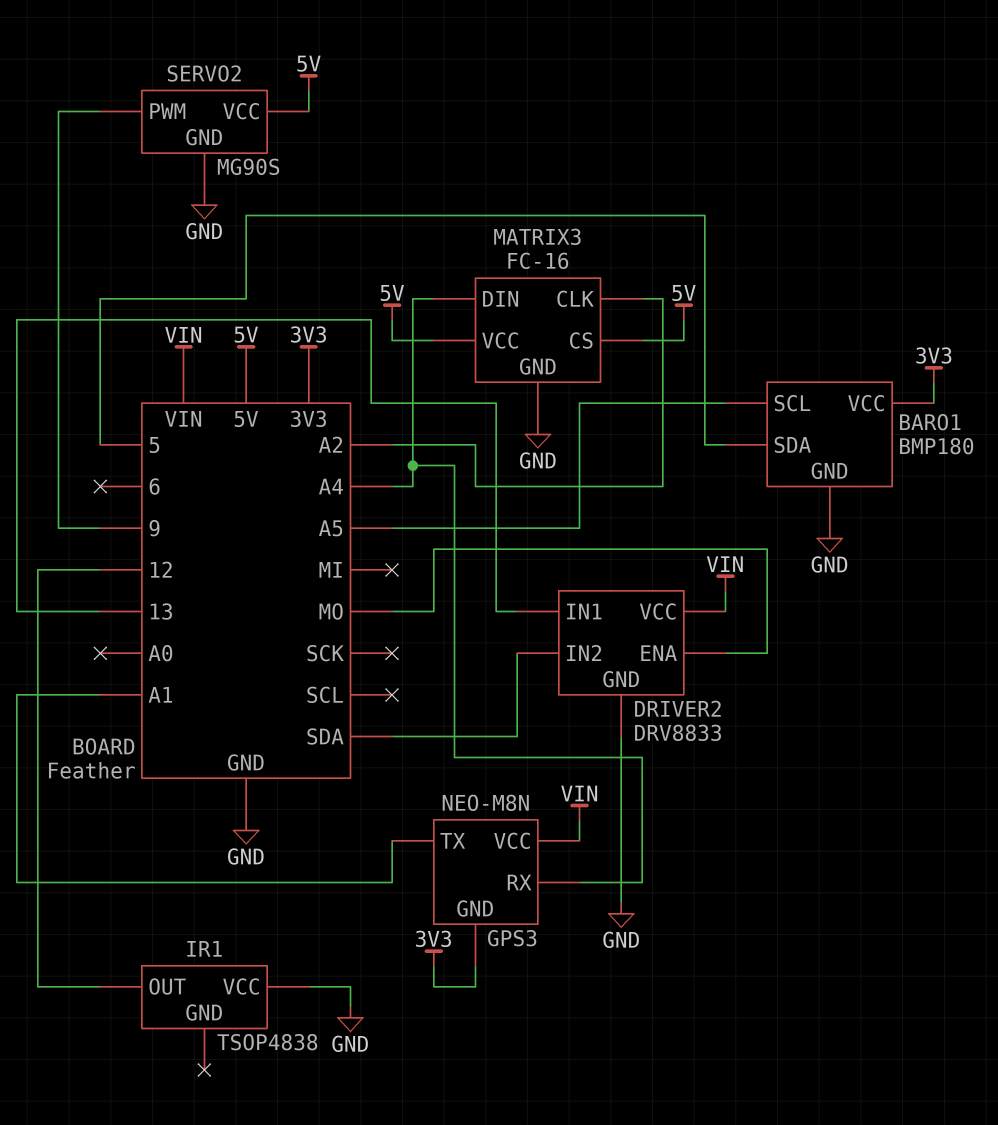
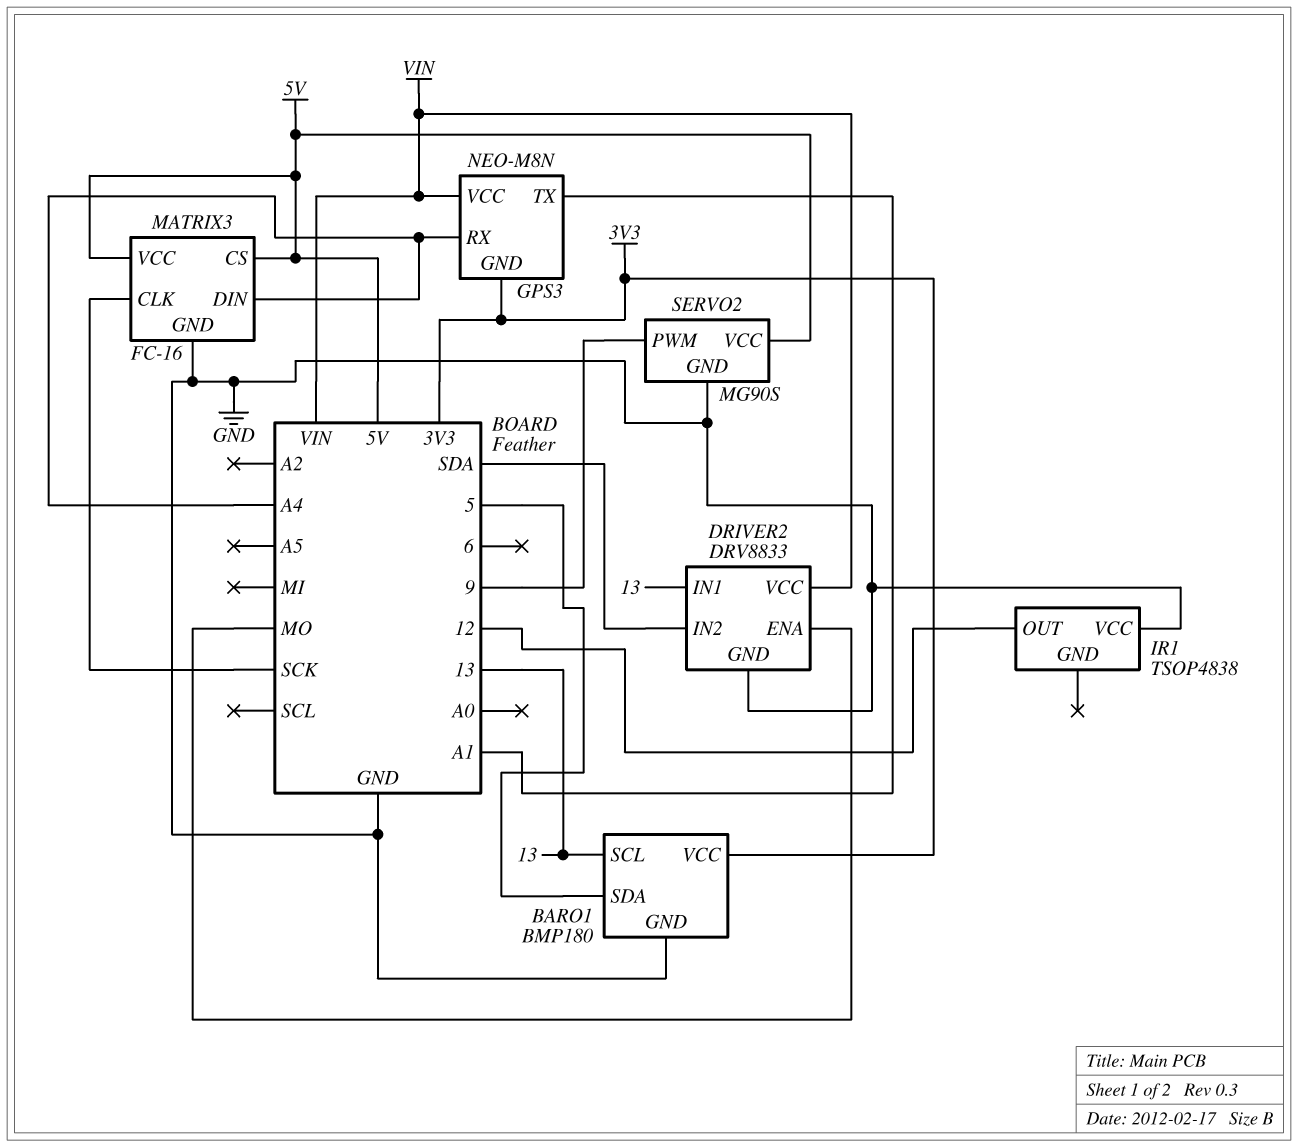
BARO1 pin SCL: A5 -> 13
MATRIX3 pin CLK: A2 -> SCK

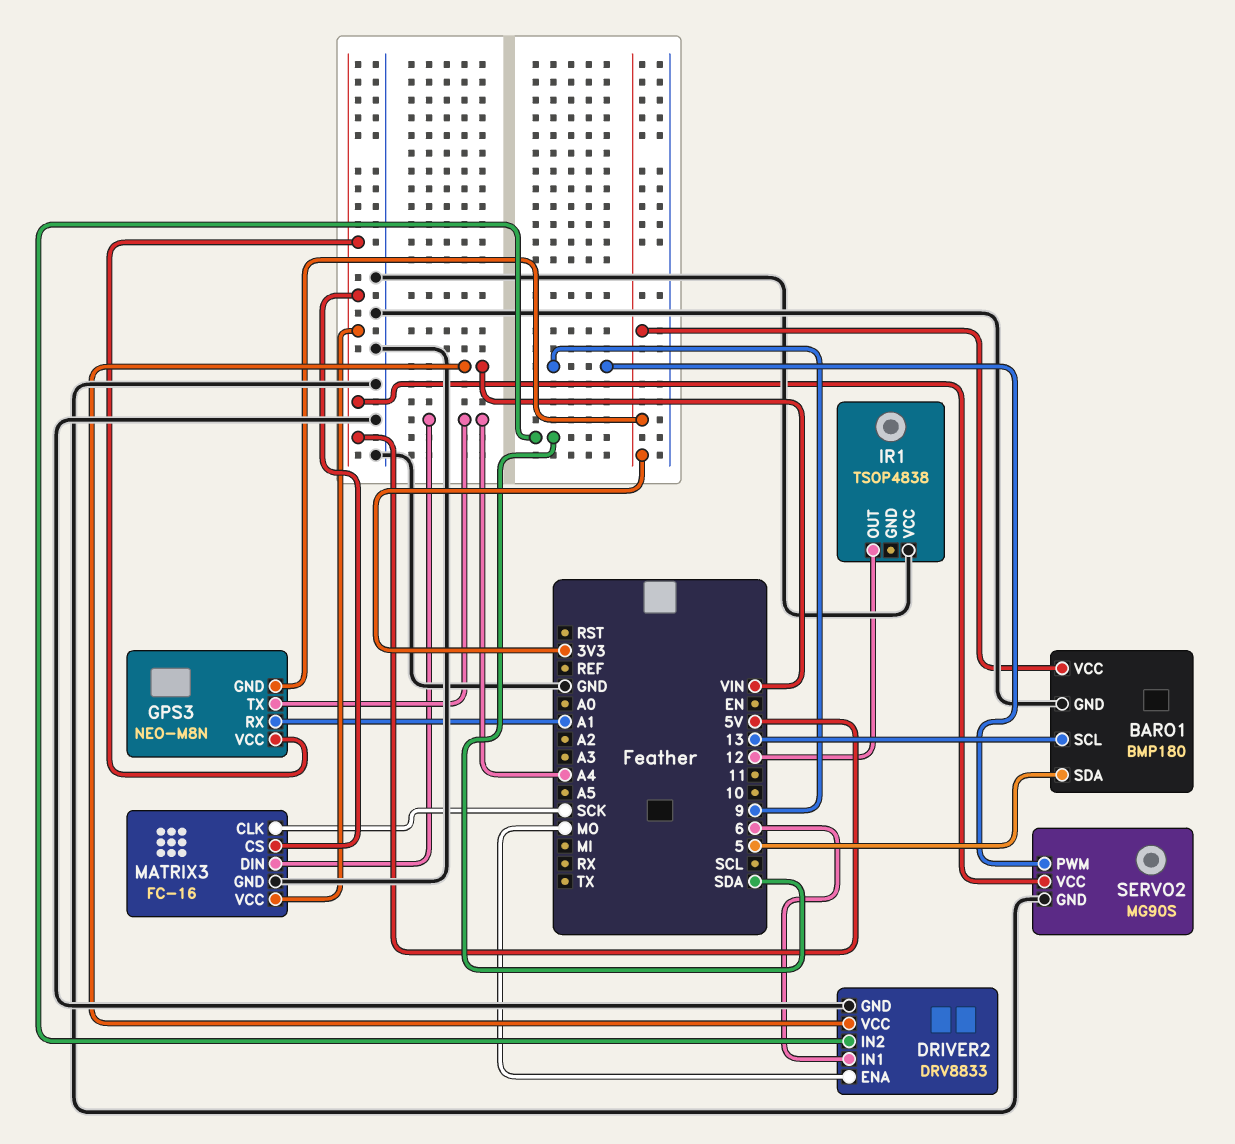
DRIVER2 pin IN1: 13 -> 6
GPS3 pin RX: A4 -> A1
GPS3 pin TX: A1 -> A4
GPS3 pin VCC: VIN -> 5V

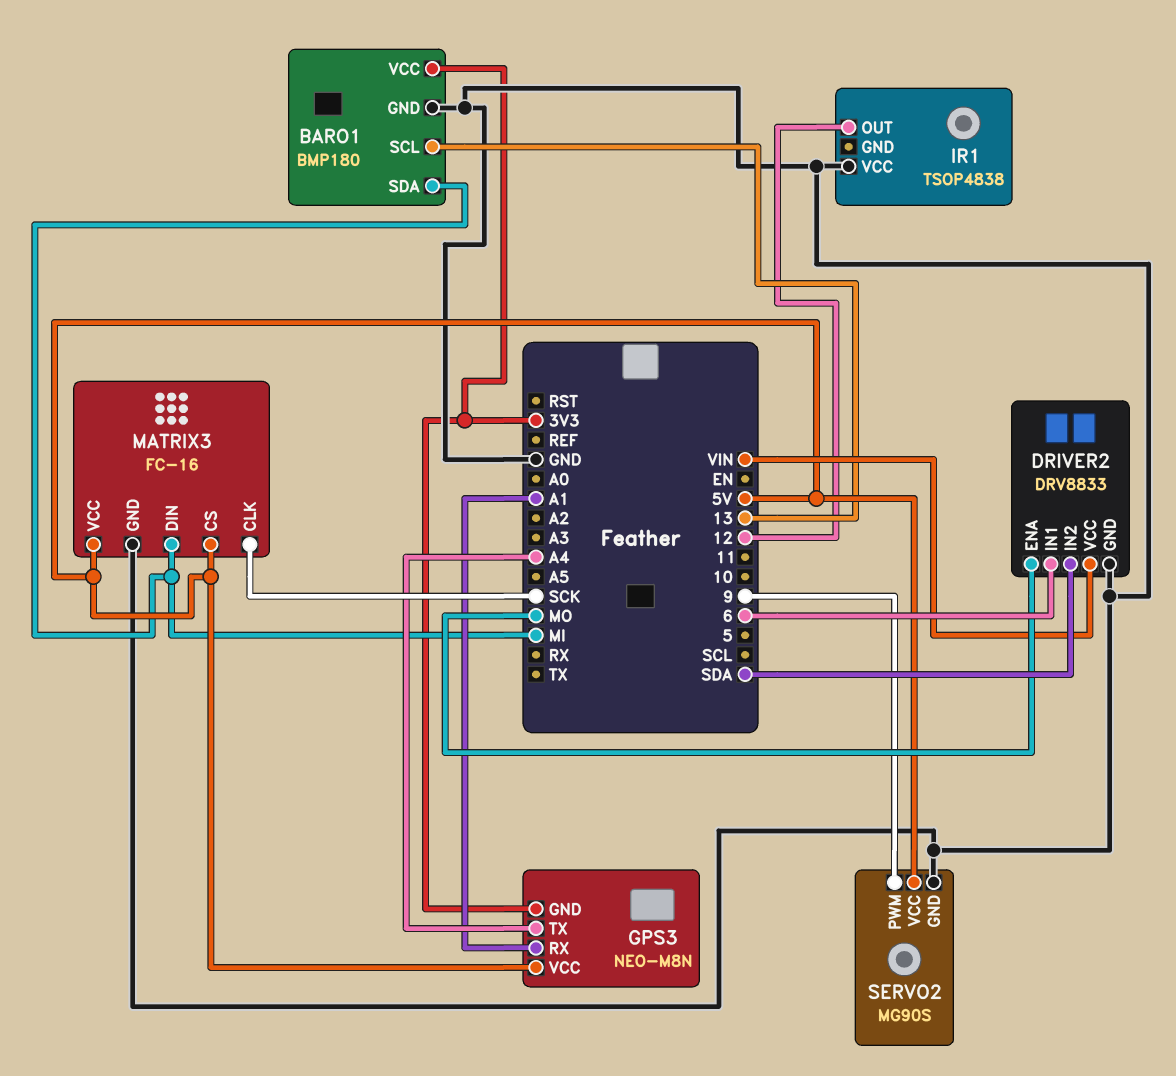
BARO1 pin SDA: 5 -> MI
MATRIX3 pin DIN: A4 -> MI

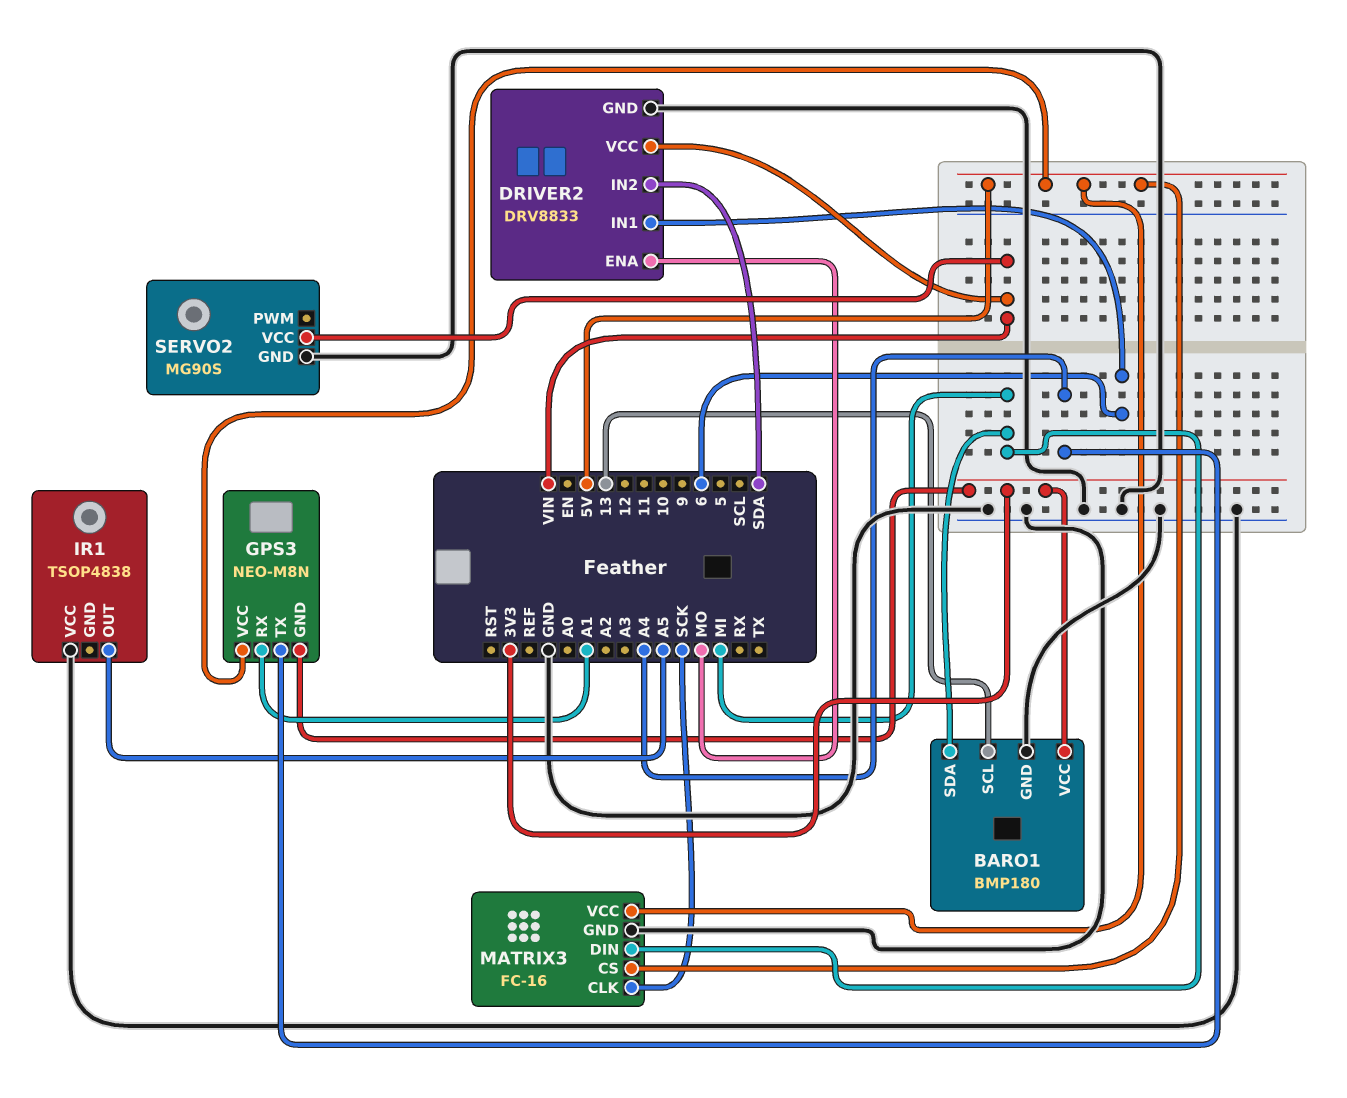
IR1 pin OUT: 12 -> A5
SERVO2 pin PWM: 9 -> none
SERVO2 pin VCC: 5V -> VIN

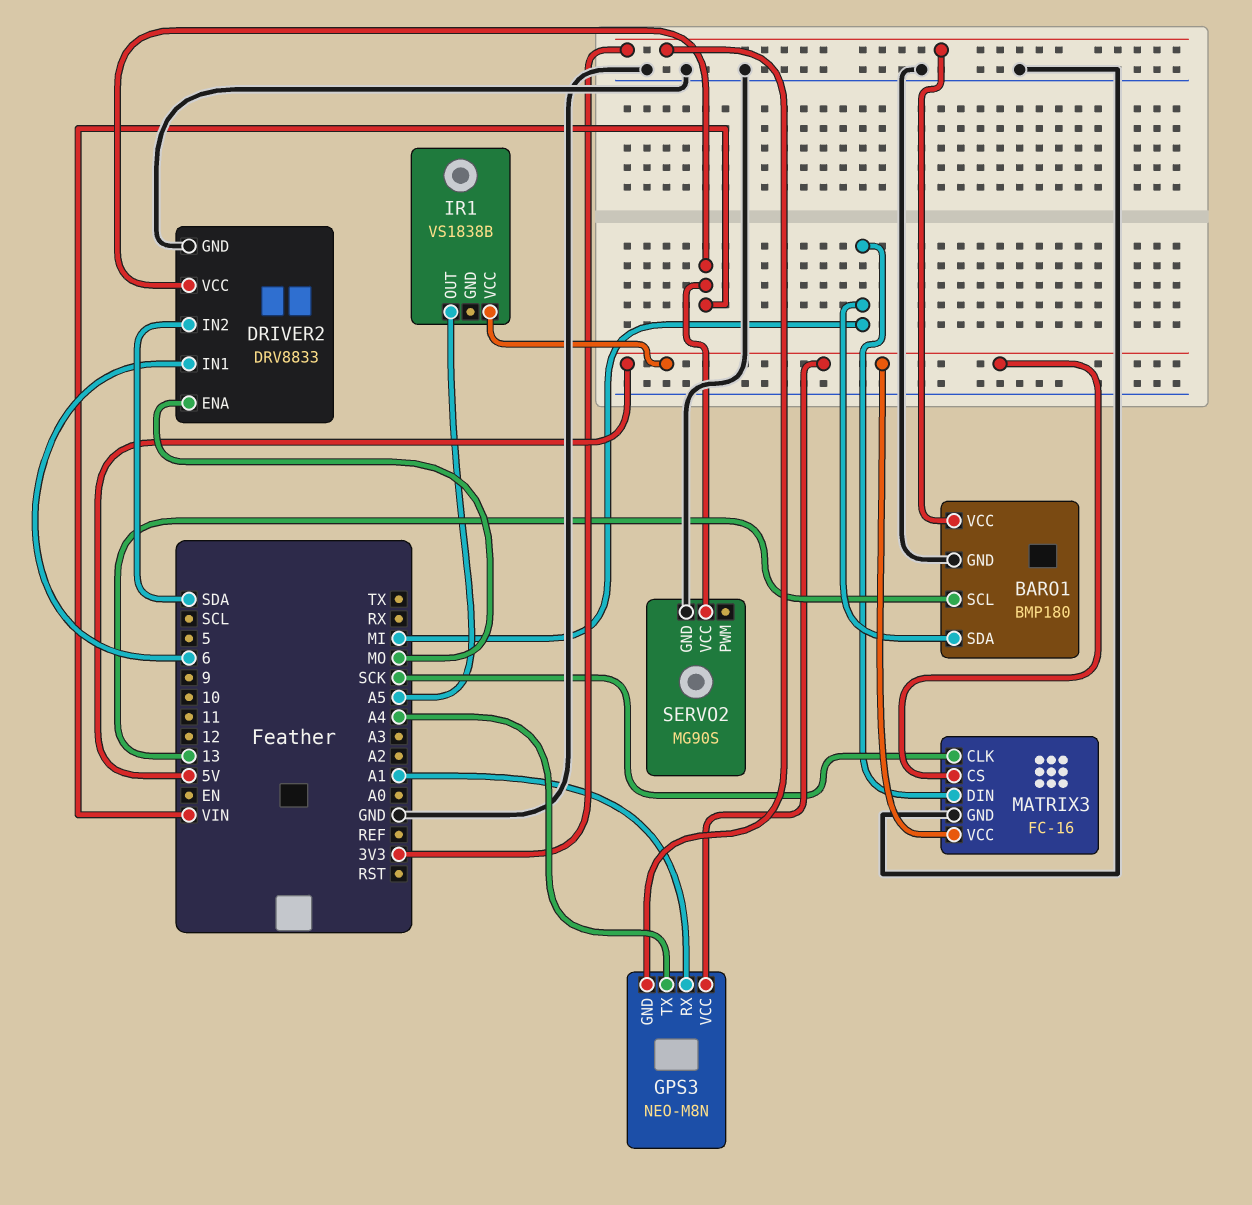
IR1: TSOP4838 -> VS1838B
IR1 pin VCC: GND -> 5V

